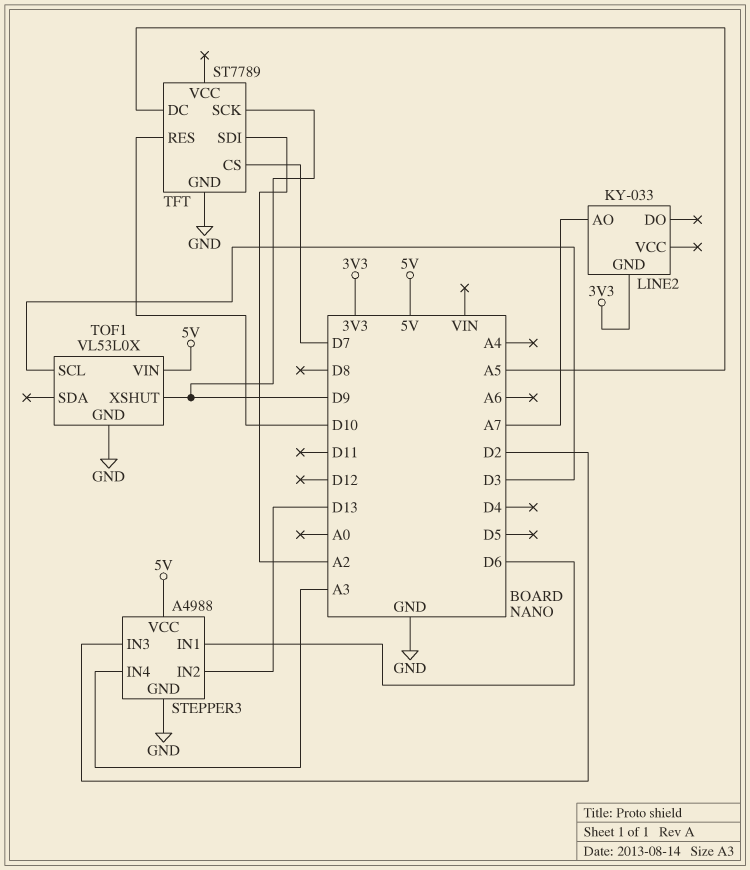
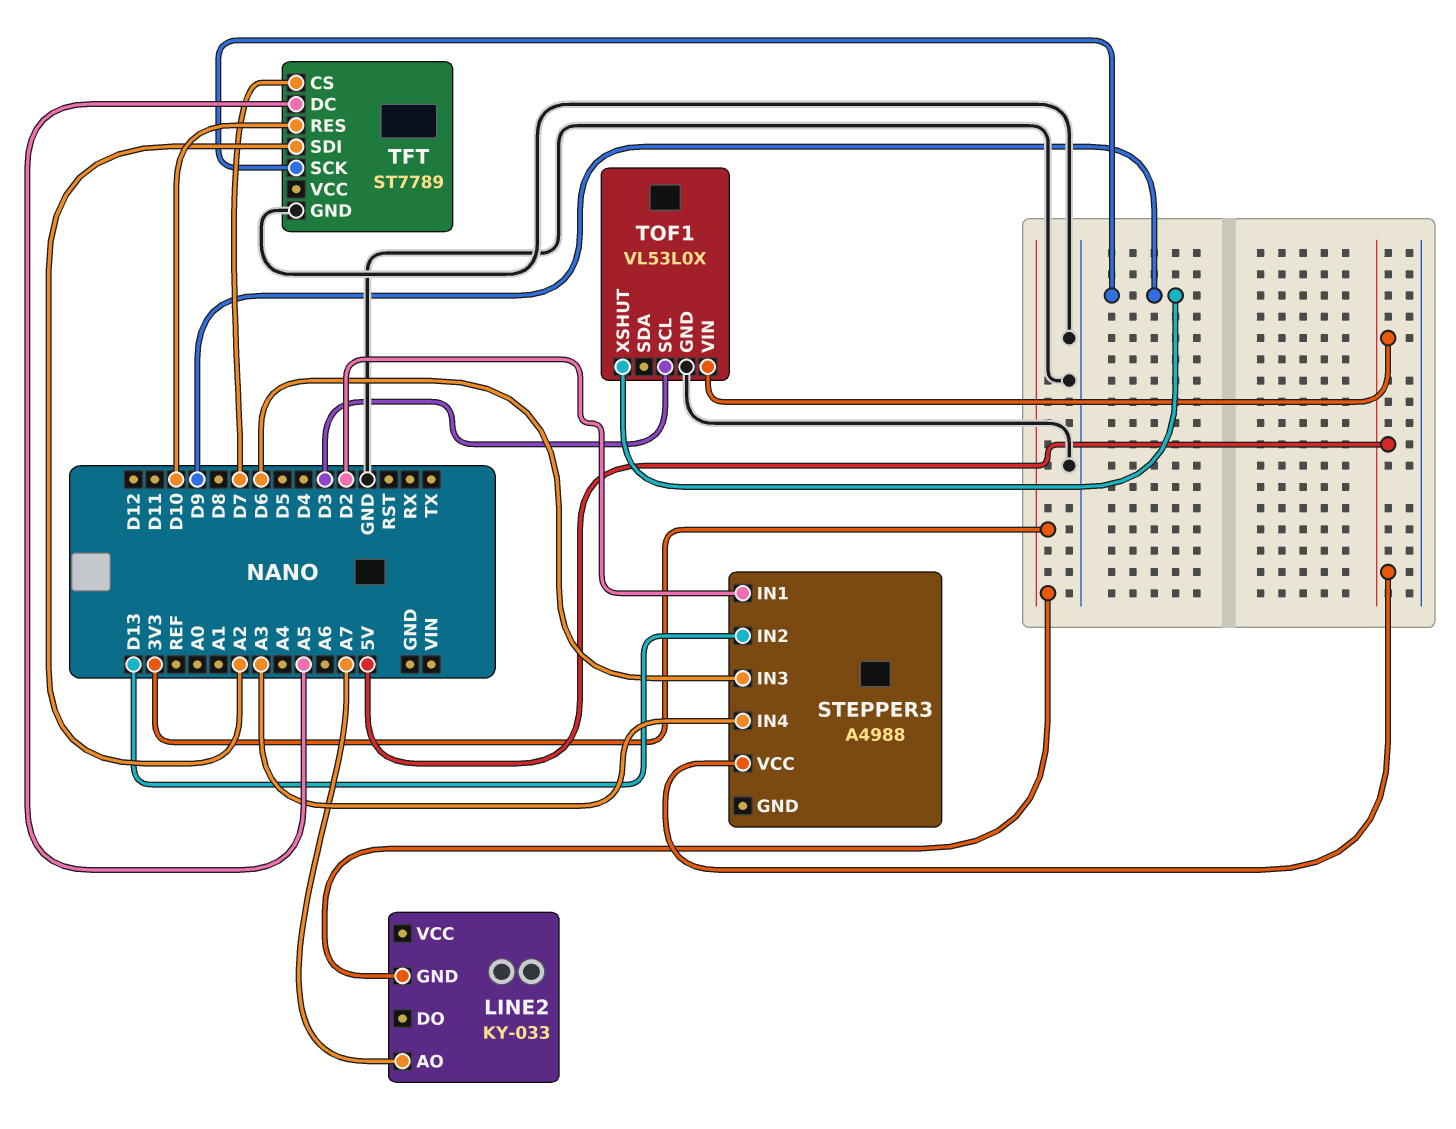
STEPPER3 pin GND: GND -> none
STEPPER3 pin IN1: D6 -> D2
STEPPER3 pin IN3: D2 -> D6

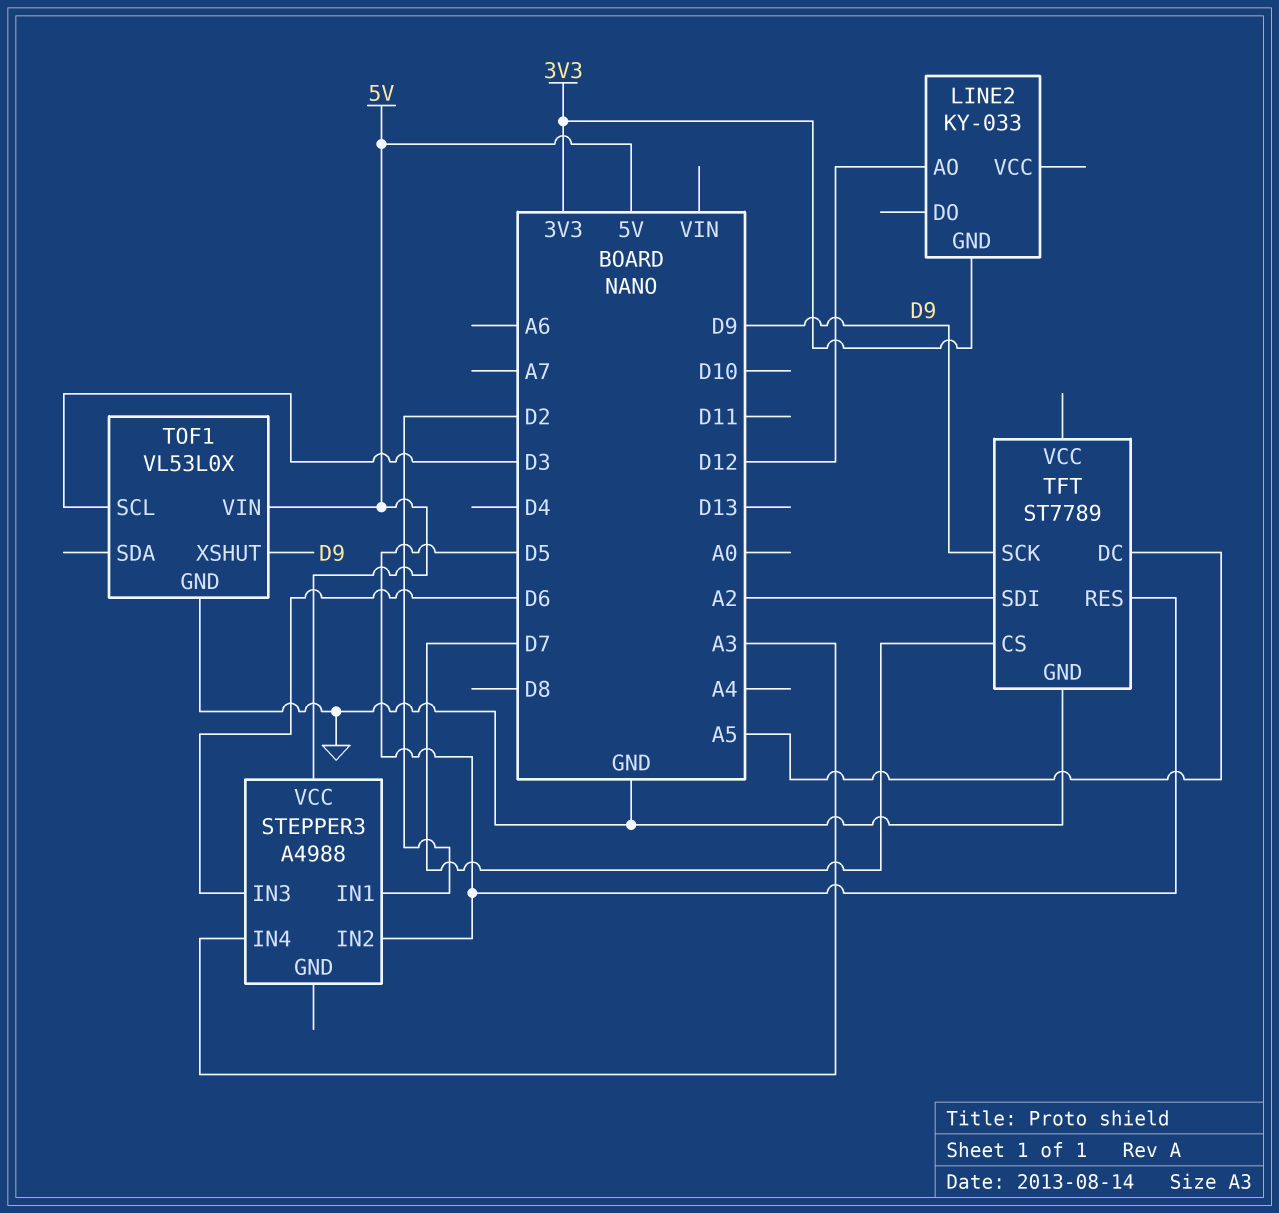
LINE2 pin AO: A7 -> D12
STEPPER3 pin IN2: D13 -> D5
TFT pin RES: D10 -> D5

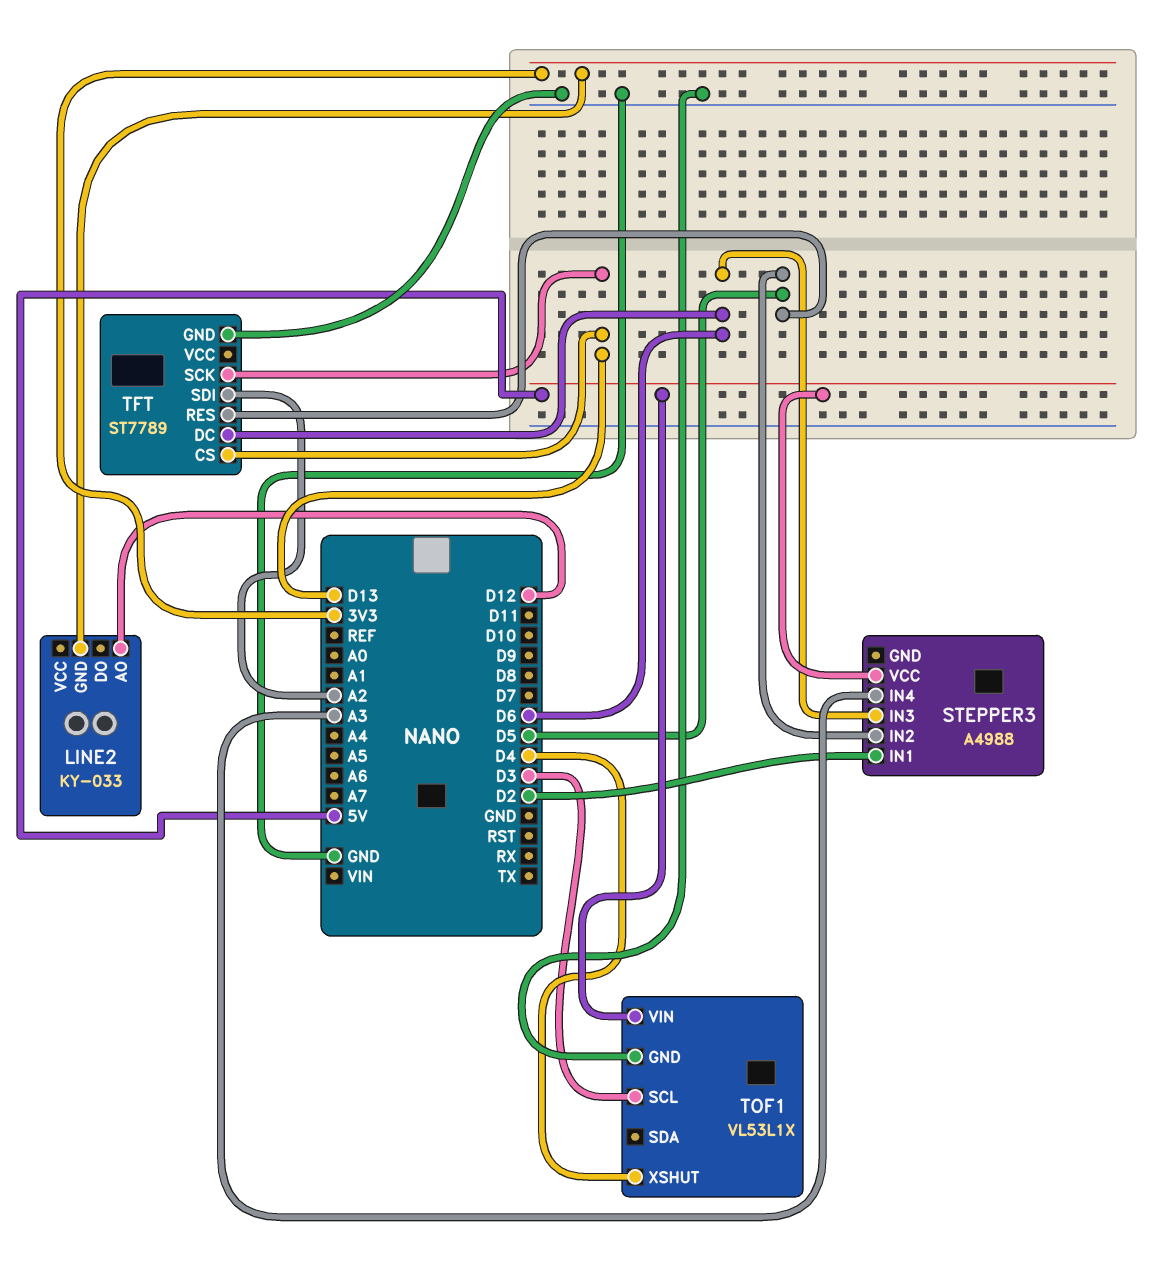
TFT pin CS: D7 -> D13
TFT pin DC: A5 -> D6
TFT pin SCK: D9 -> D13
TOF1: VL53L0X -> VL53L1X
TOF1 pin XSHUT: D9 -> D4

